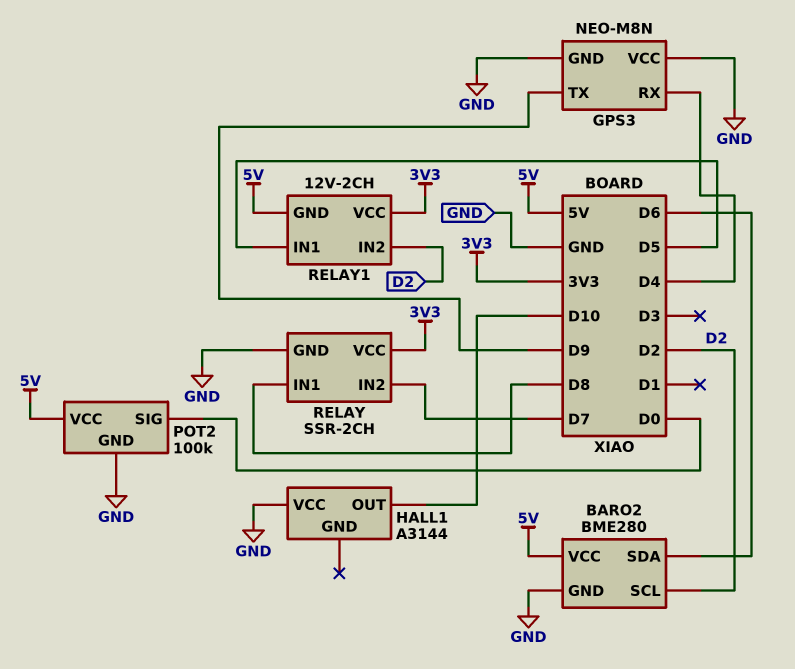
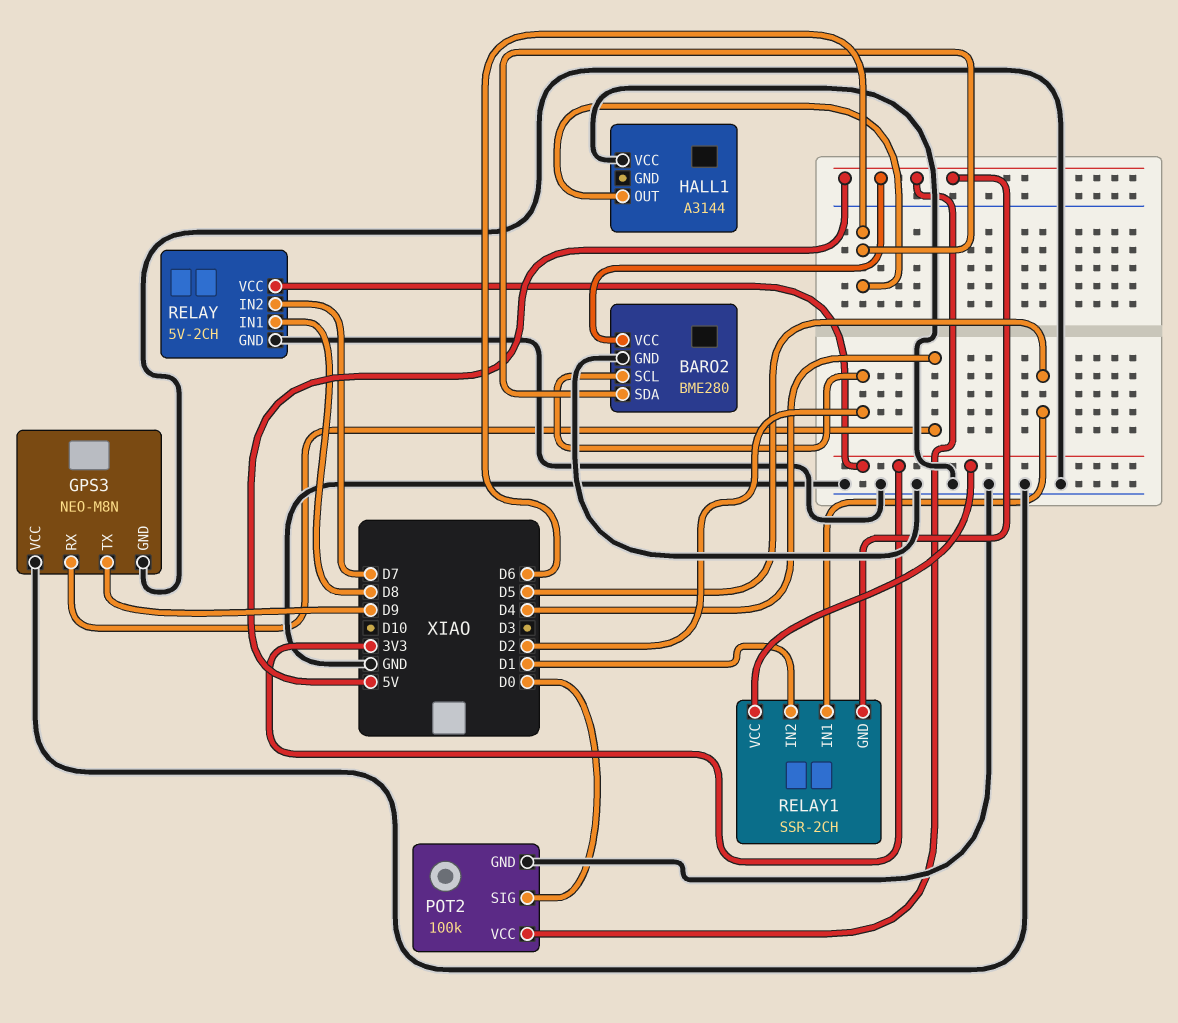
HALL1 pin OUT: D10 -> D6
RELAY: SSR-2CH -> 5V-2CH
RELAY1: 12V-2CH -> SSR-2CH
RELAY1 pin IN2: D2 -> D1

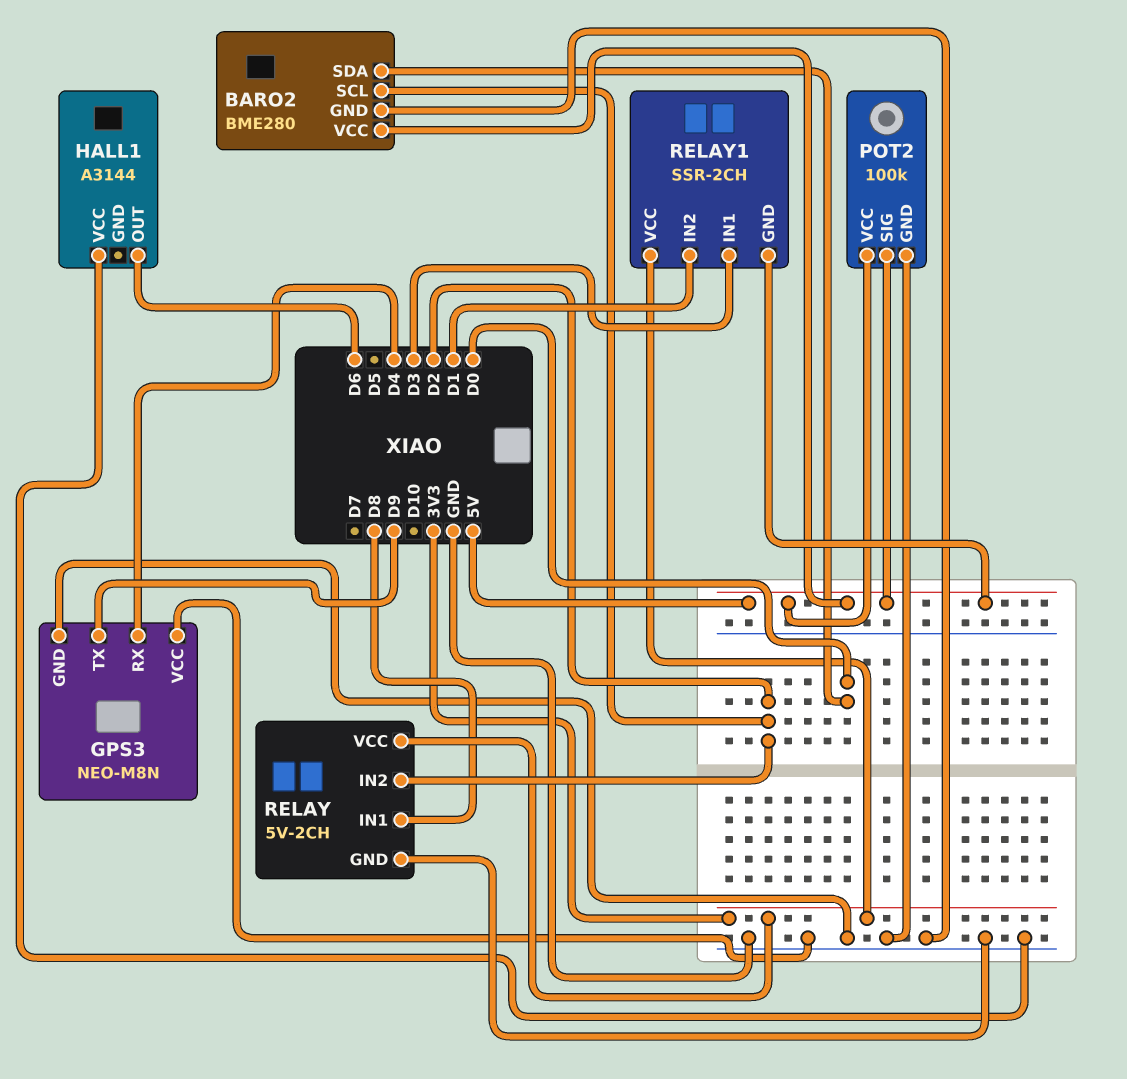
BARO2 pin SDA: D6 -> D0
POT2 pin SIG: D0 -> 5V
RELAY pin IN2: D7 -> D2
RELAY1 pin IN1: D5 -> D3

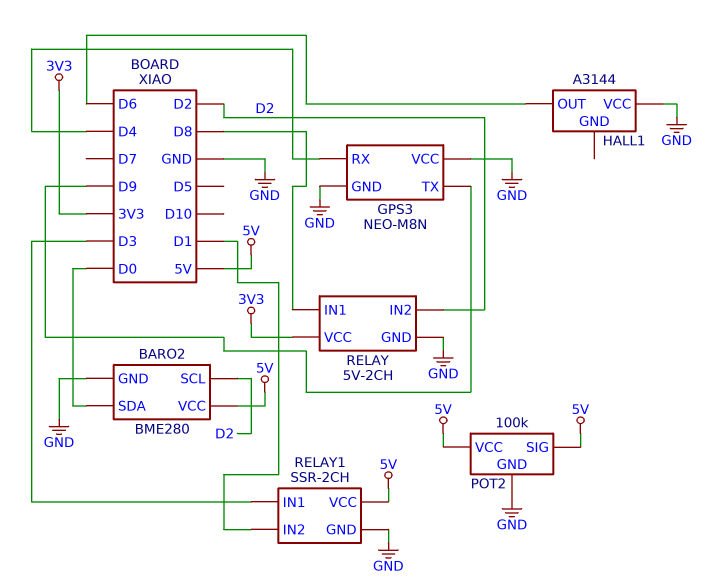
RELAY1 pin GND: 5V -> GND
RELAY1 pin VCC: 3V3 -> 5V

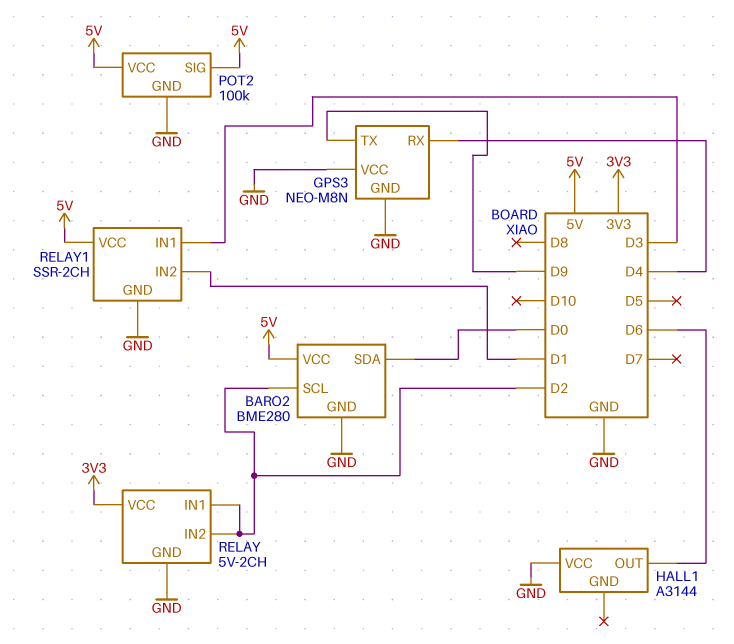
RELAY pin IN1: D8 -> D2

